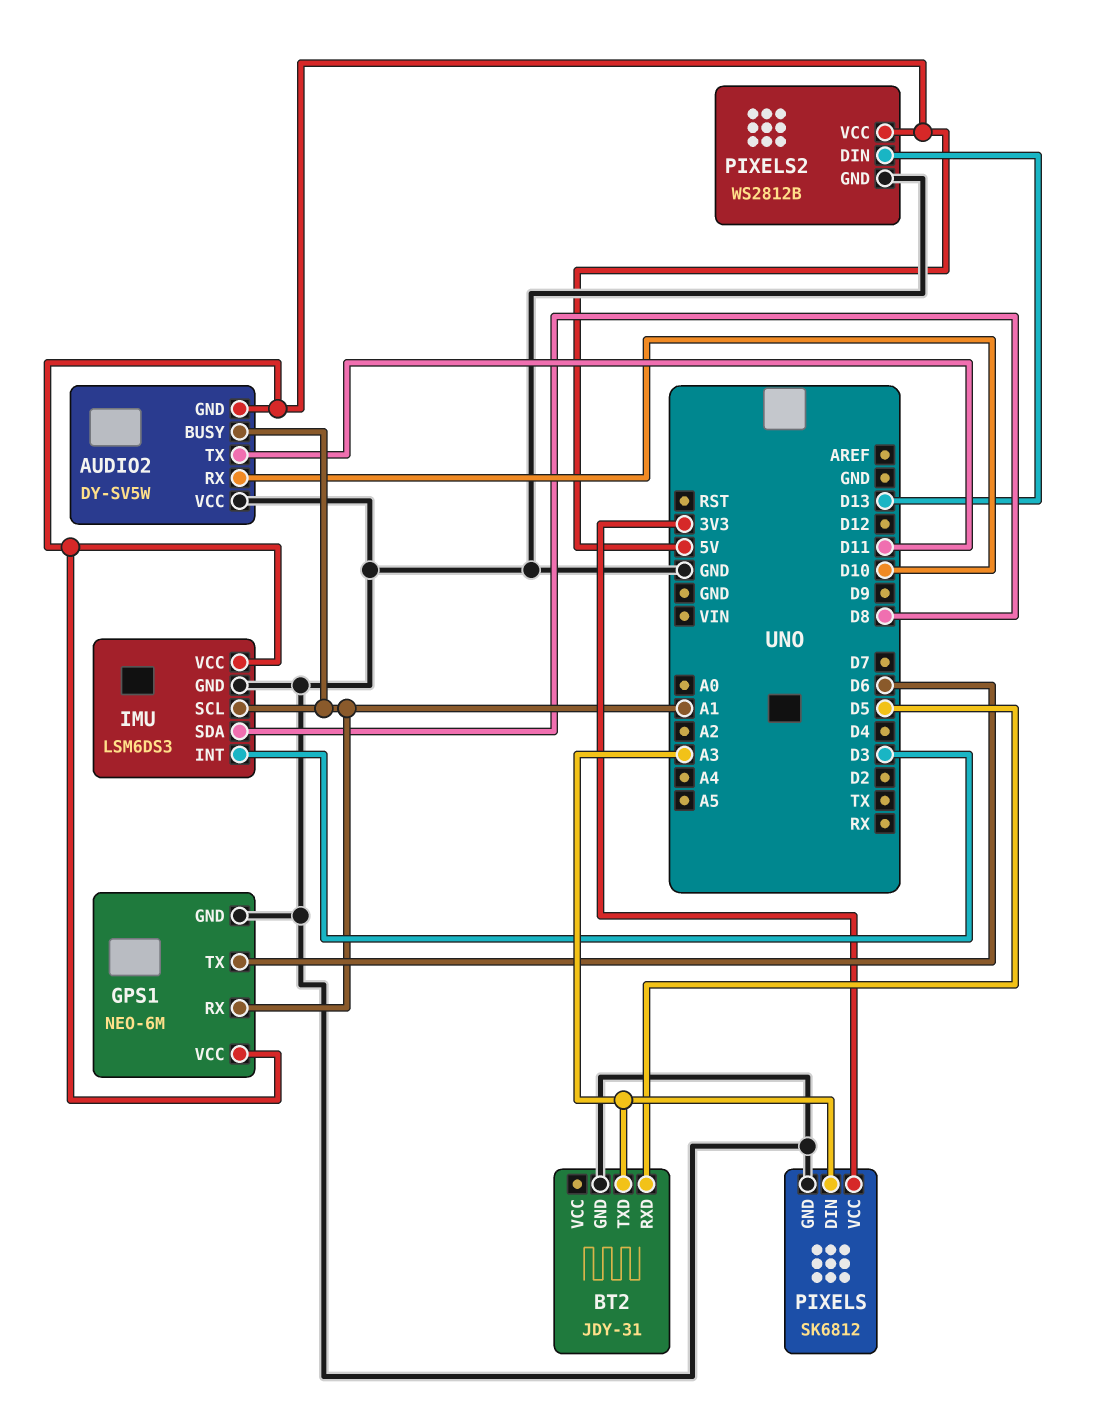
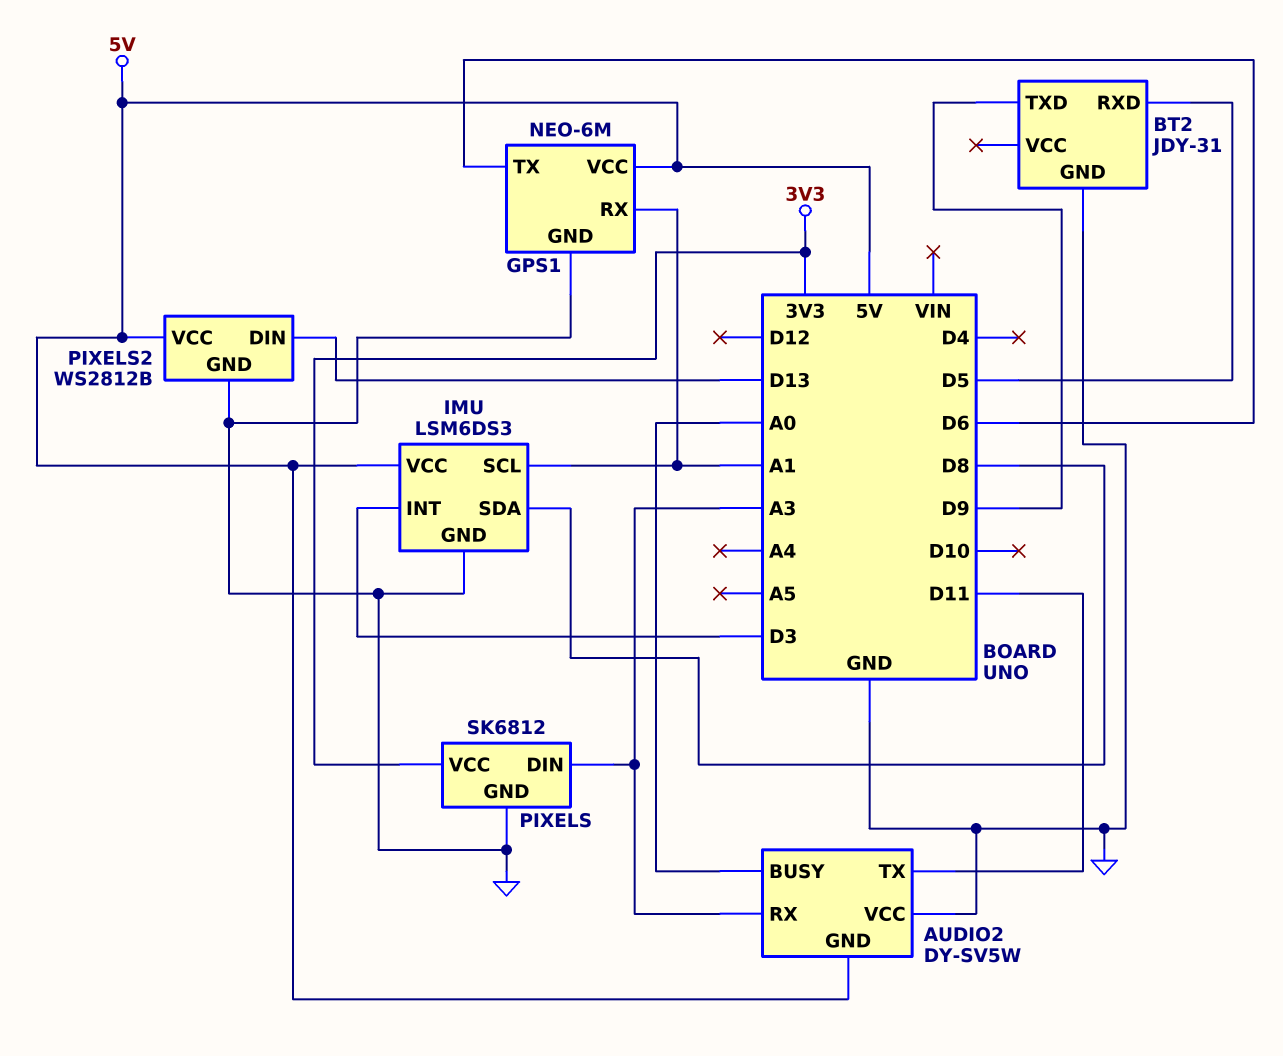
AUDIO2 pin BUSY: A1 -> A0
AUDIO2 pin RX: D10 -> A3
BT2 pin TXD: A3 -> D9

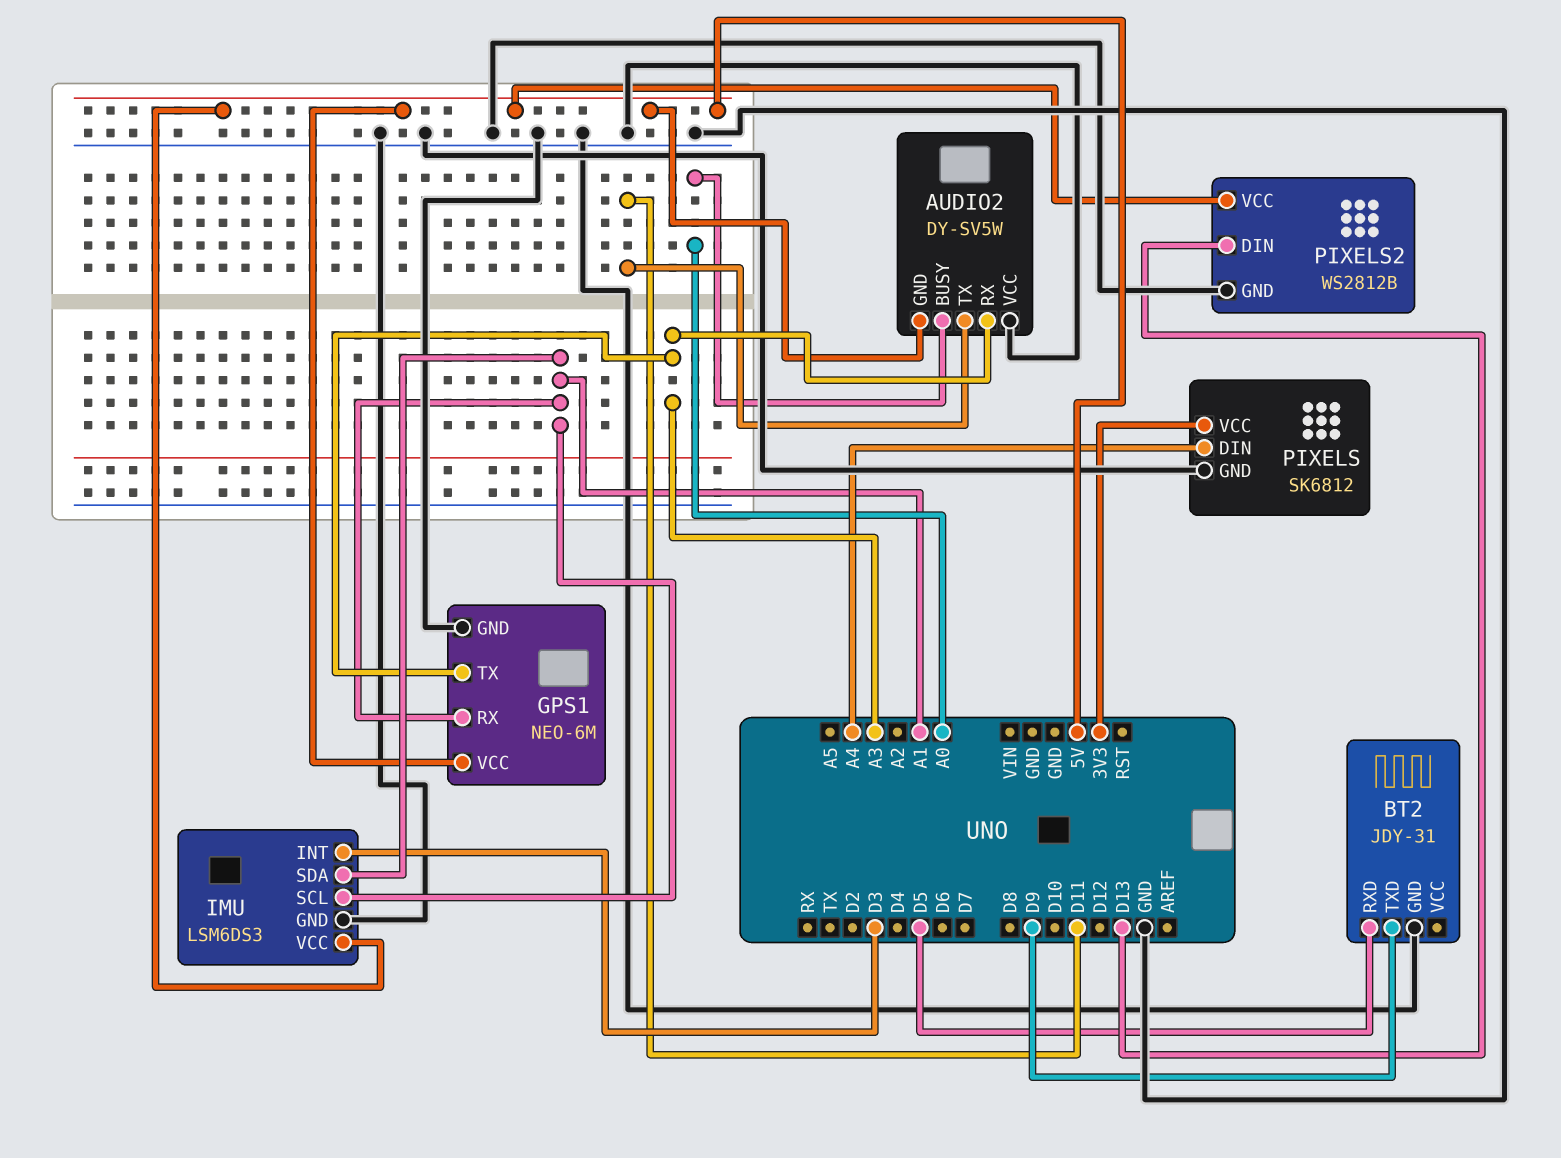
GPS1 pin TX: D6 -> A3
IMU pin SDA: D8 -> A1
PIXELS pin DIN: A3 -> A4

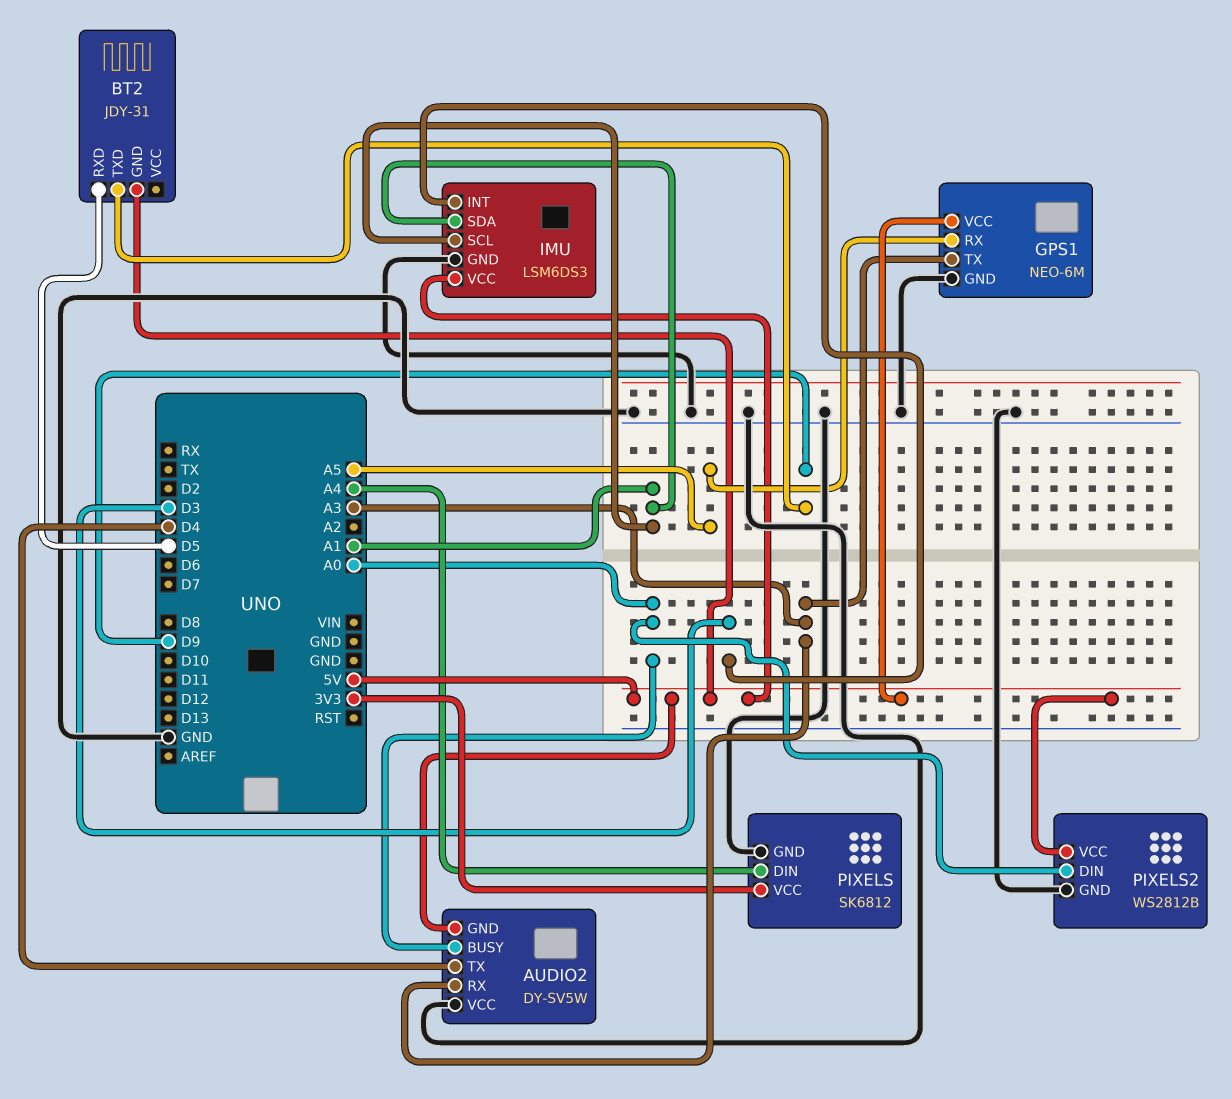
AUDIO2 pin TX: D11 -> D4
BT2 pin GND: GND -> 5V
GPS1 pin RX: A1 -> A5
PIXELS2 pin DIN: D13 -> A0

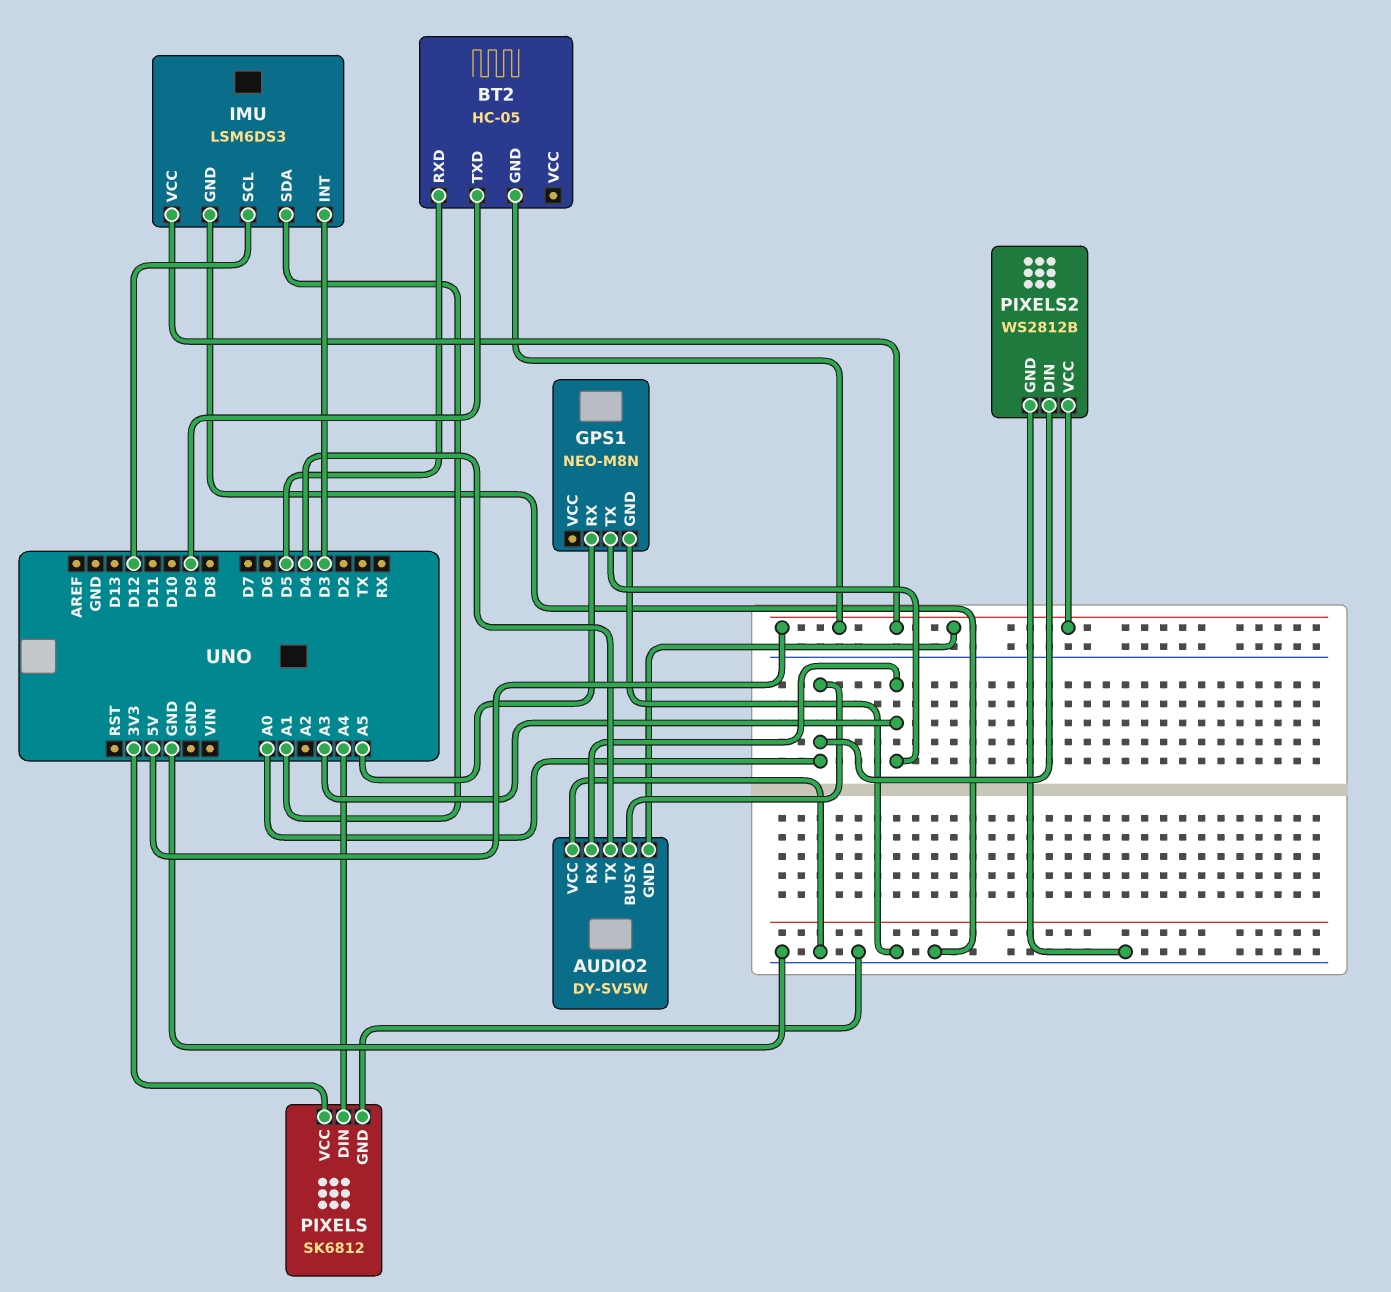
BT2: JDY-31 -> HC-05
GPS1: NEO-6M -> NEO-M8N
GPS1 pin VCC: 5V -> none
IMU pin SCL: A1 -> D12

